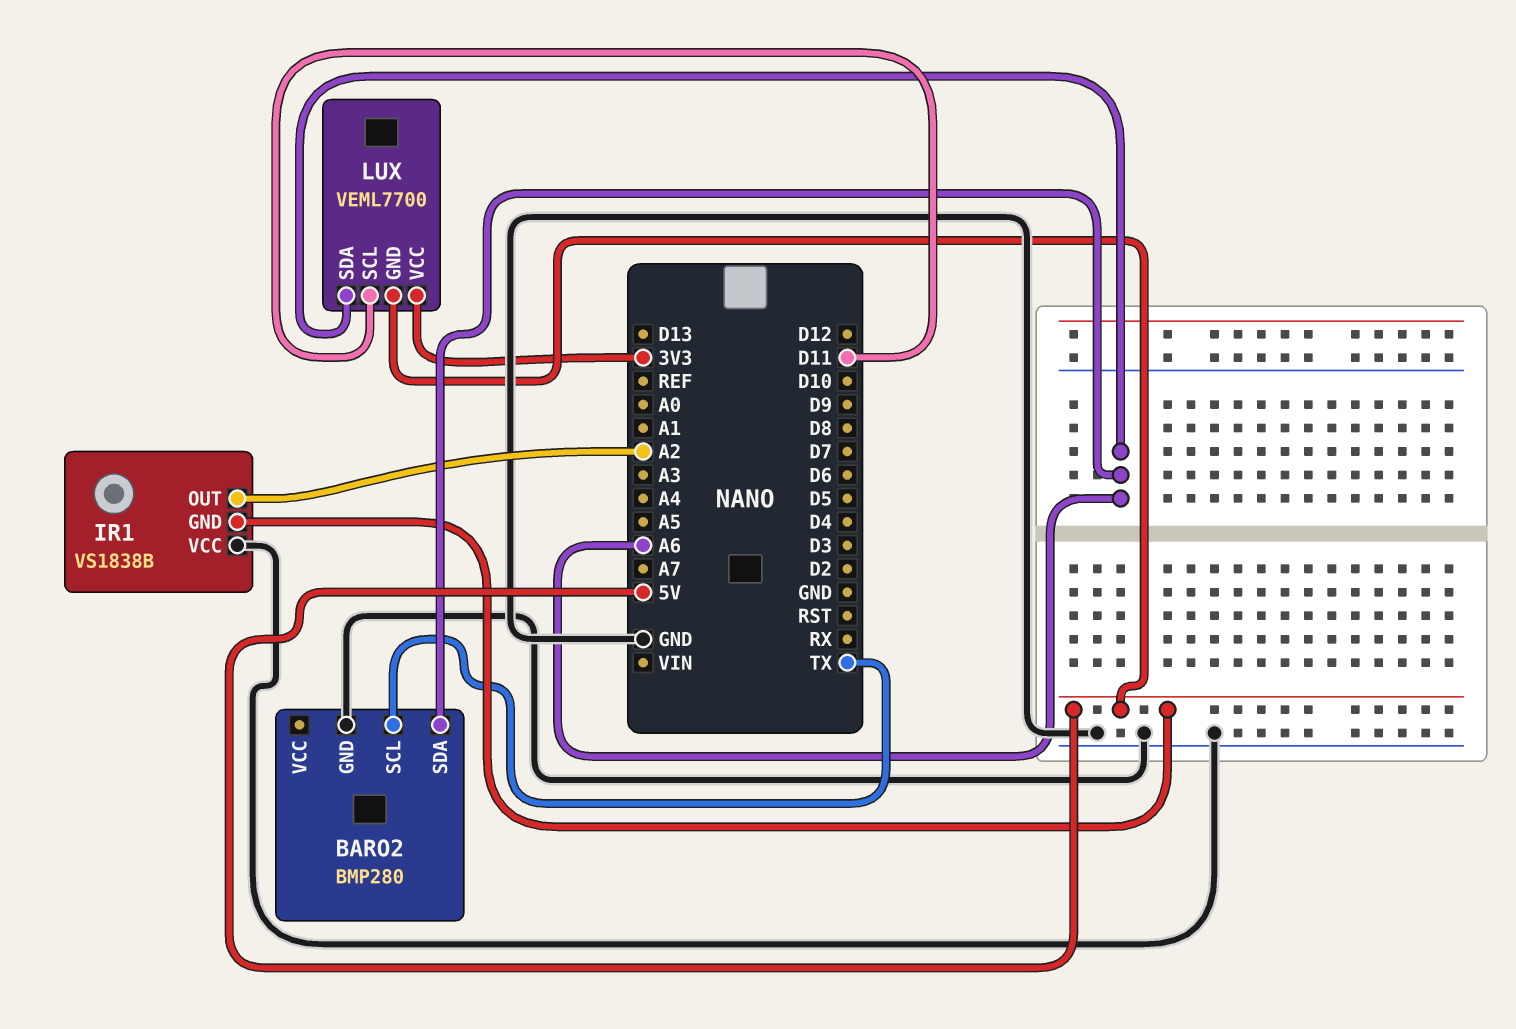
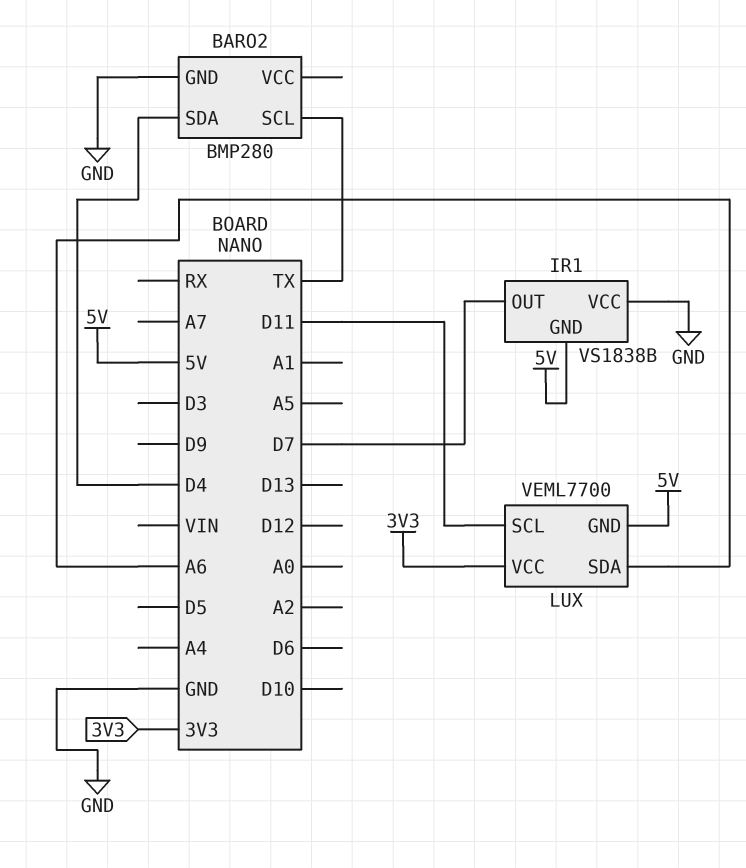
BARO2 pin SDA: A6 -> D4
IR1 pin OUT: A2 -> D7

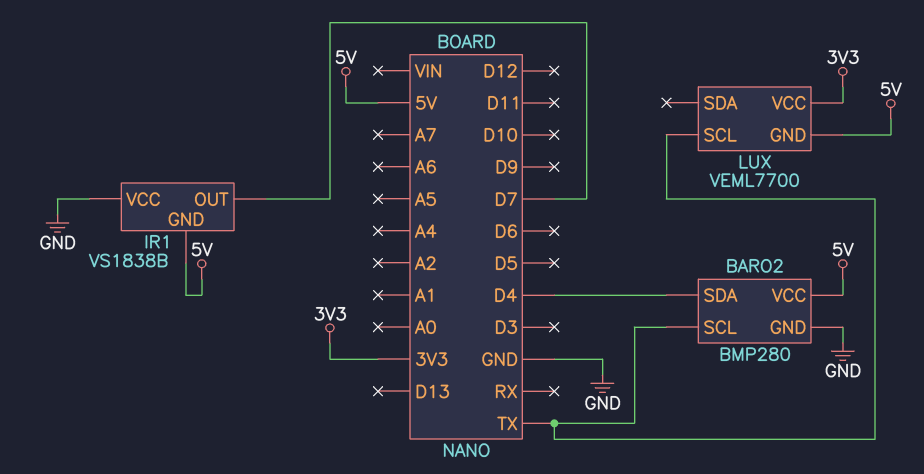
BARO2 pin VCC: none -> 5V
LUX pin SCL: D11 -> TX
LUX pin SDA: A6 -> none

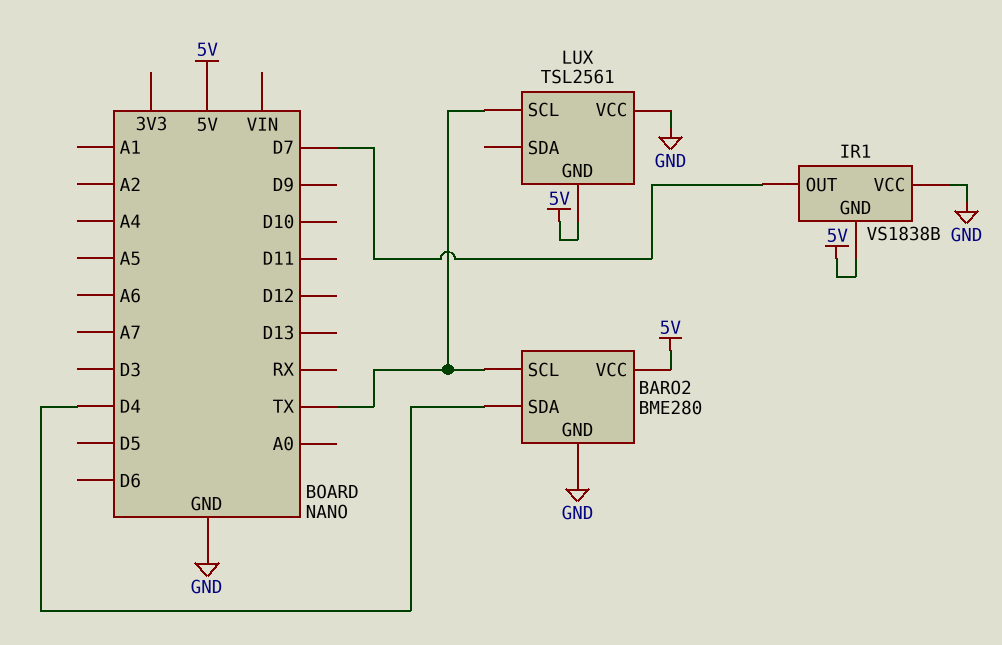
BARO2: BMP280 -> BME280
LUX: VEML7700 -> TSL2561
LUX pin VCC: 3V3 -> GND

